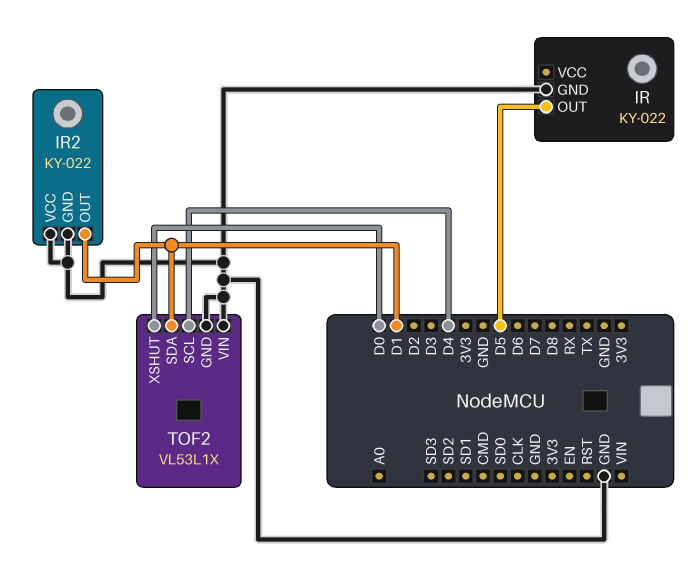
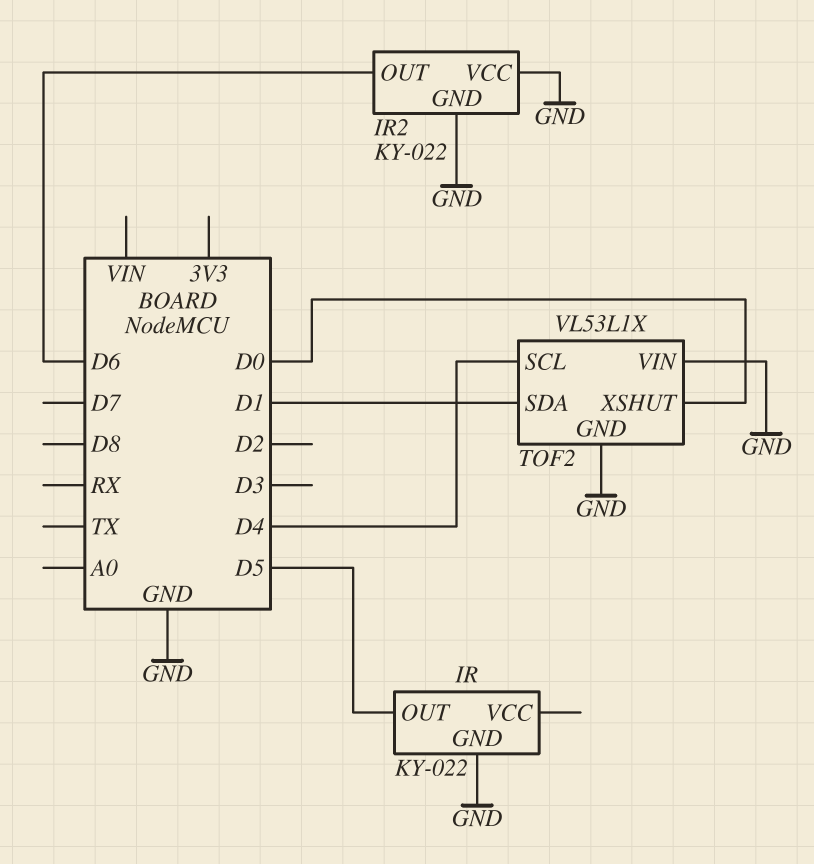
IR2 pin OUT: D1 -> D6

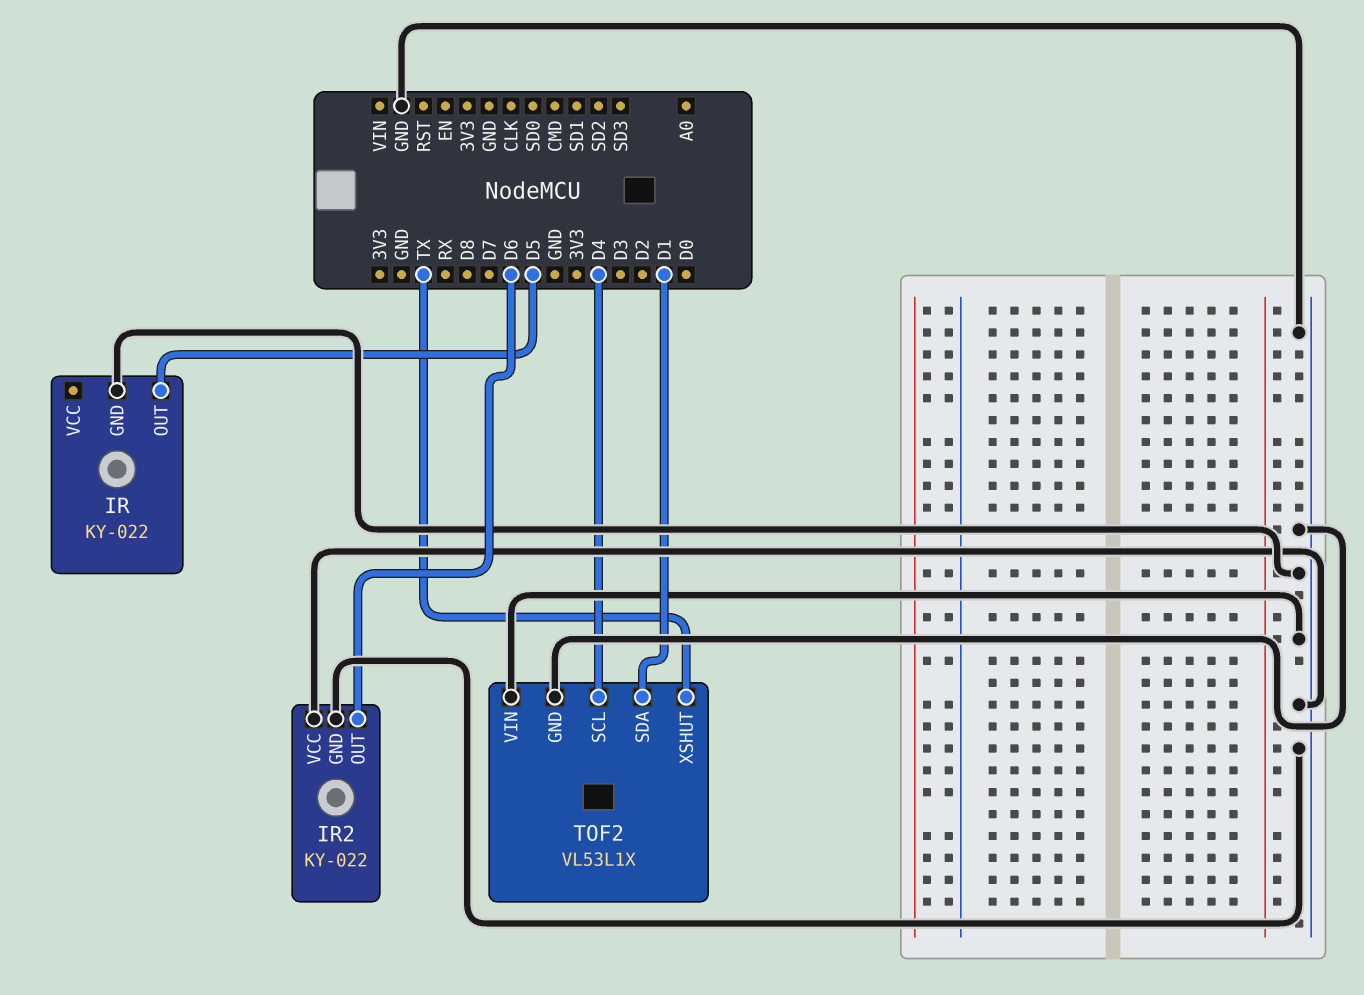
TOF2 pin XSHUT: D0 -> TX

